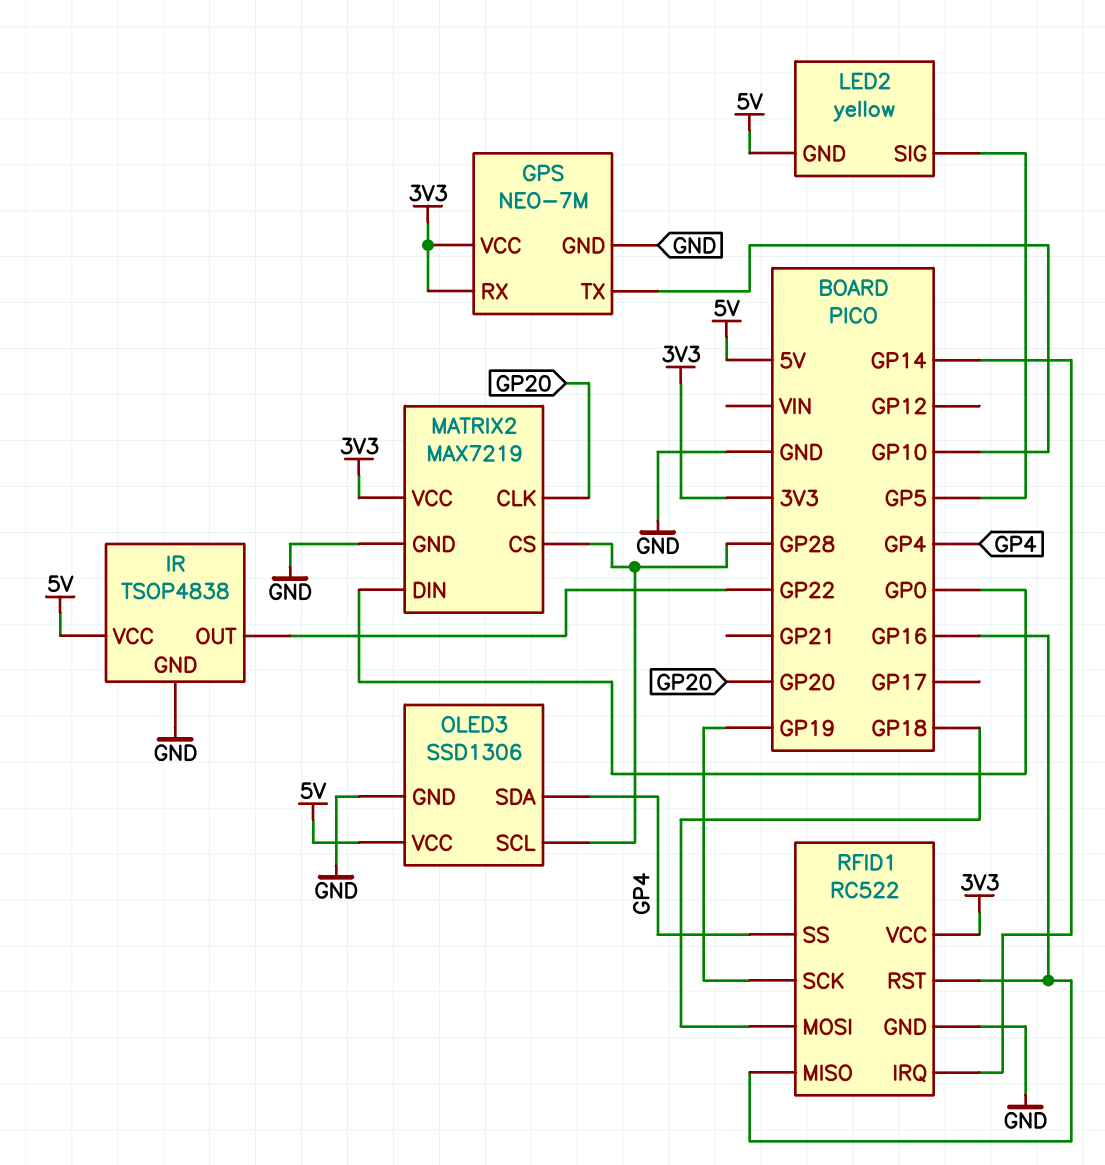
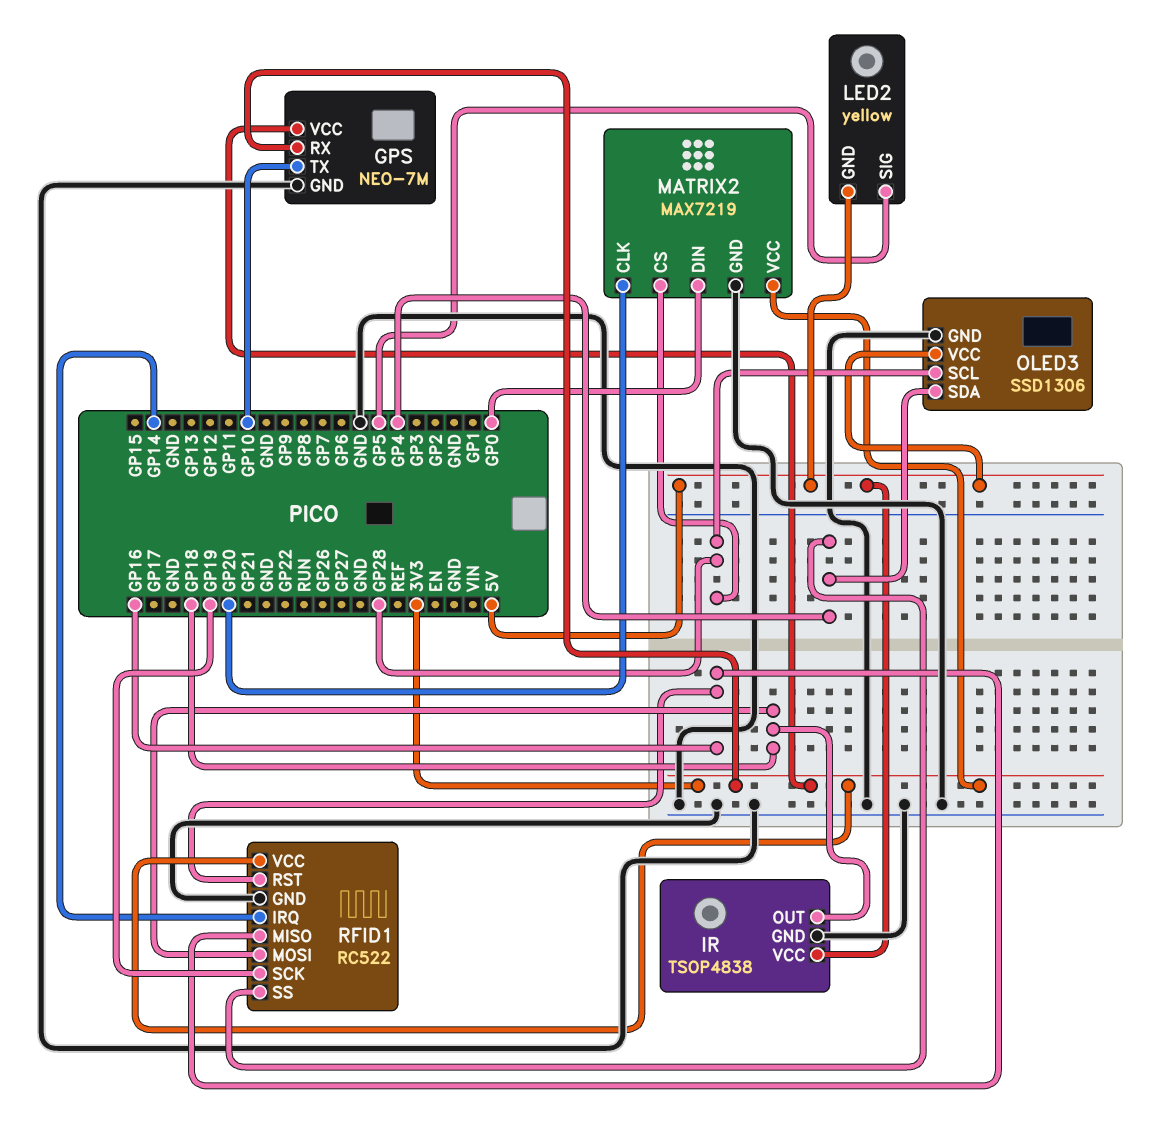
IR pin OUT: GP22 -> GP18

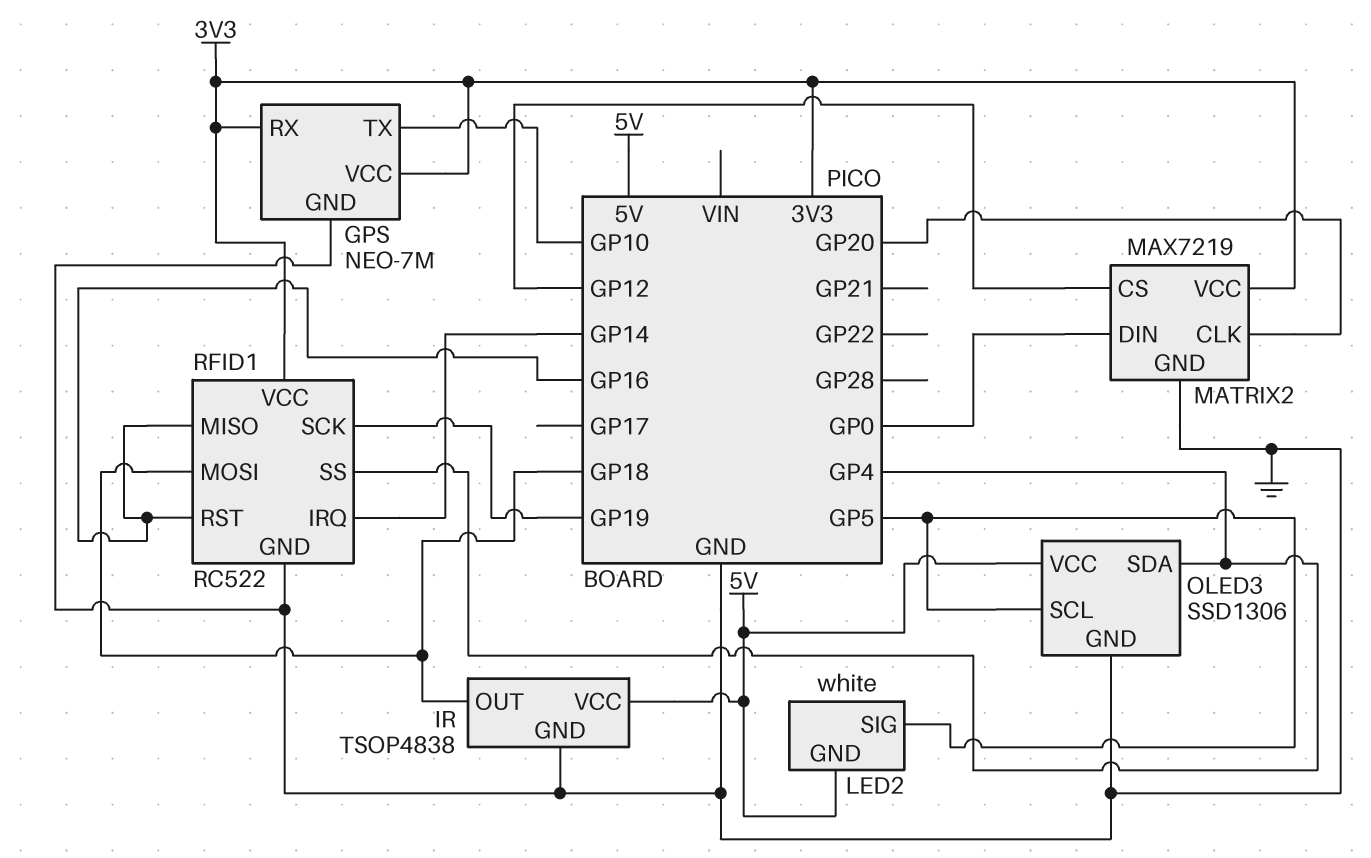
LED2: yellow -> white
MATRIX2 pin CS: GP28 -> GP12
OLED3 pin SCL: GP28 -> GP5

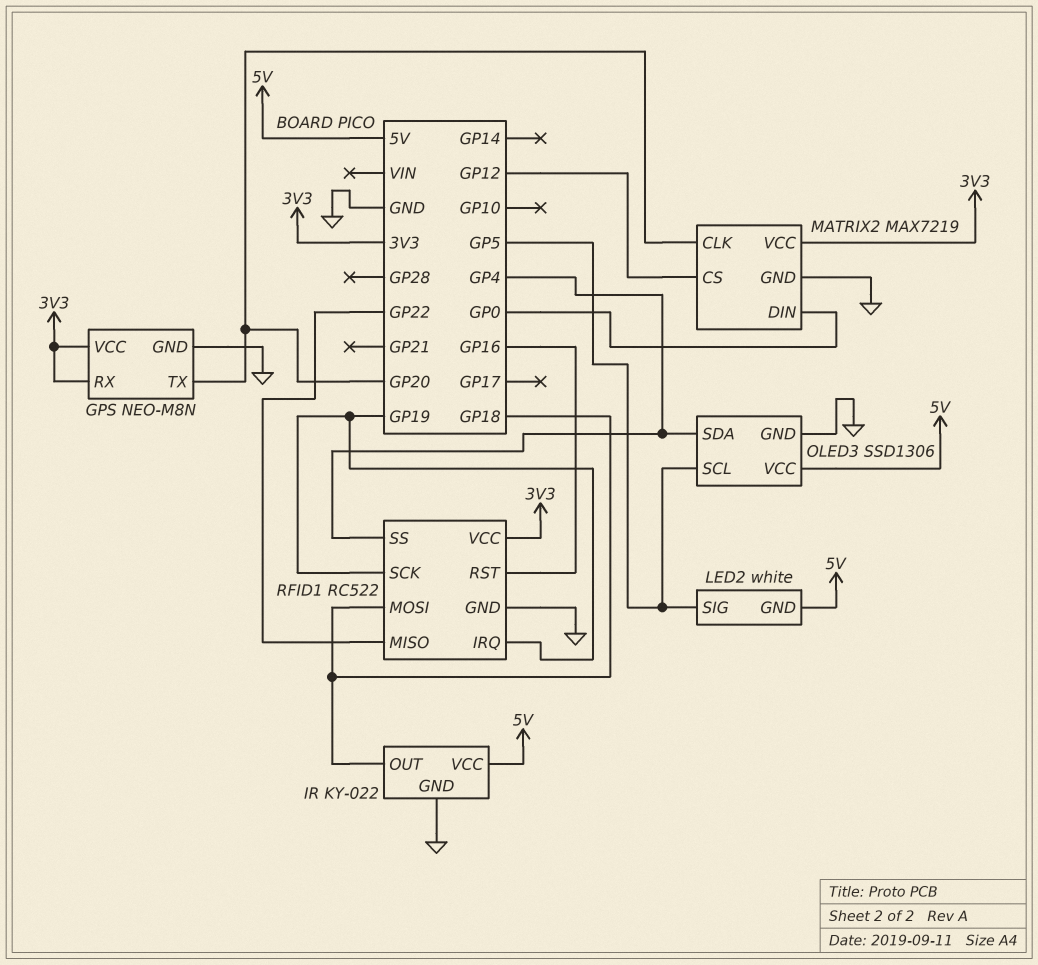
GPS: NEO-7M -> NEO-M8N
GPS pin TX: GP10 -> GP20
IR: TSOP4838 -> KY-022
RFID1 pin IRQ: GP14 -> GP19
RFID1 pin MISO: GP16 -> GP22

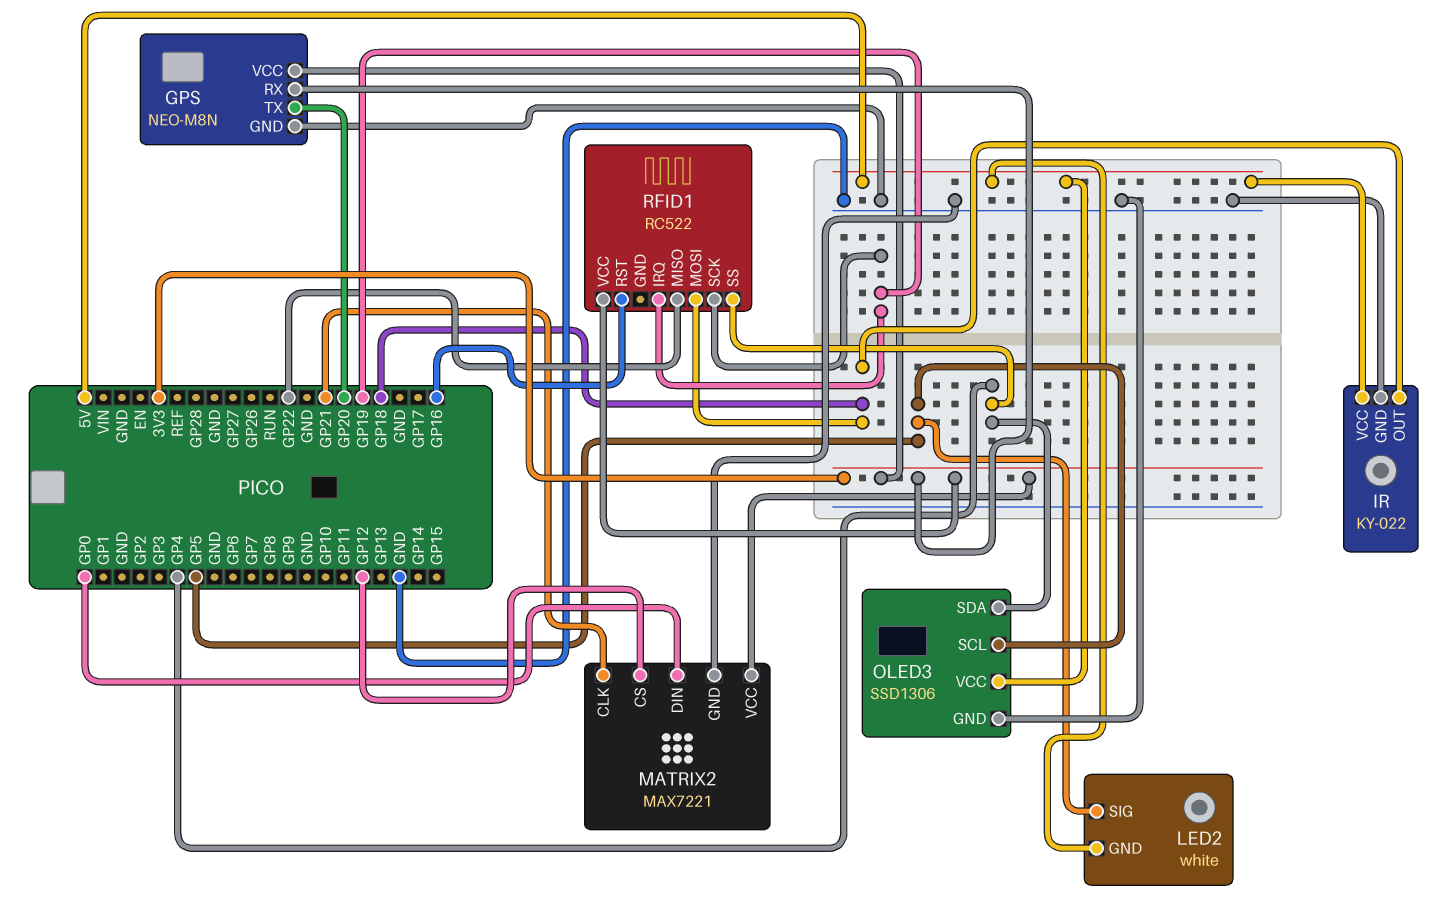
MATRIX2: MAX7219 -> MAX7221
MATRIX2 pin CLK: GP20 -> GP21
RFID1 pin GND: GND -> none

